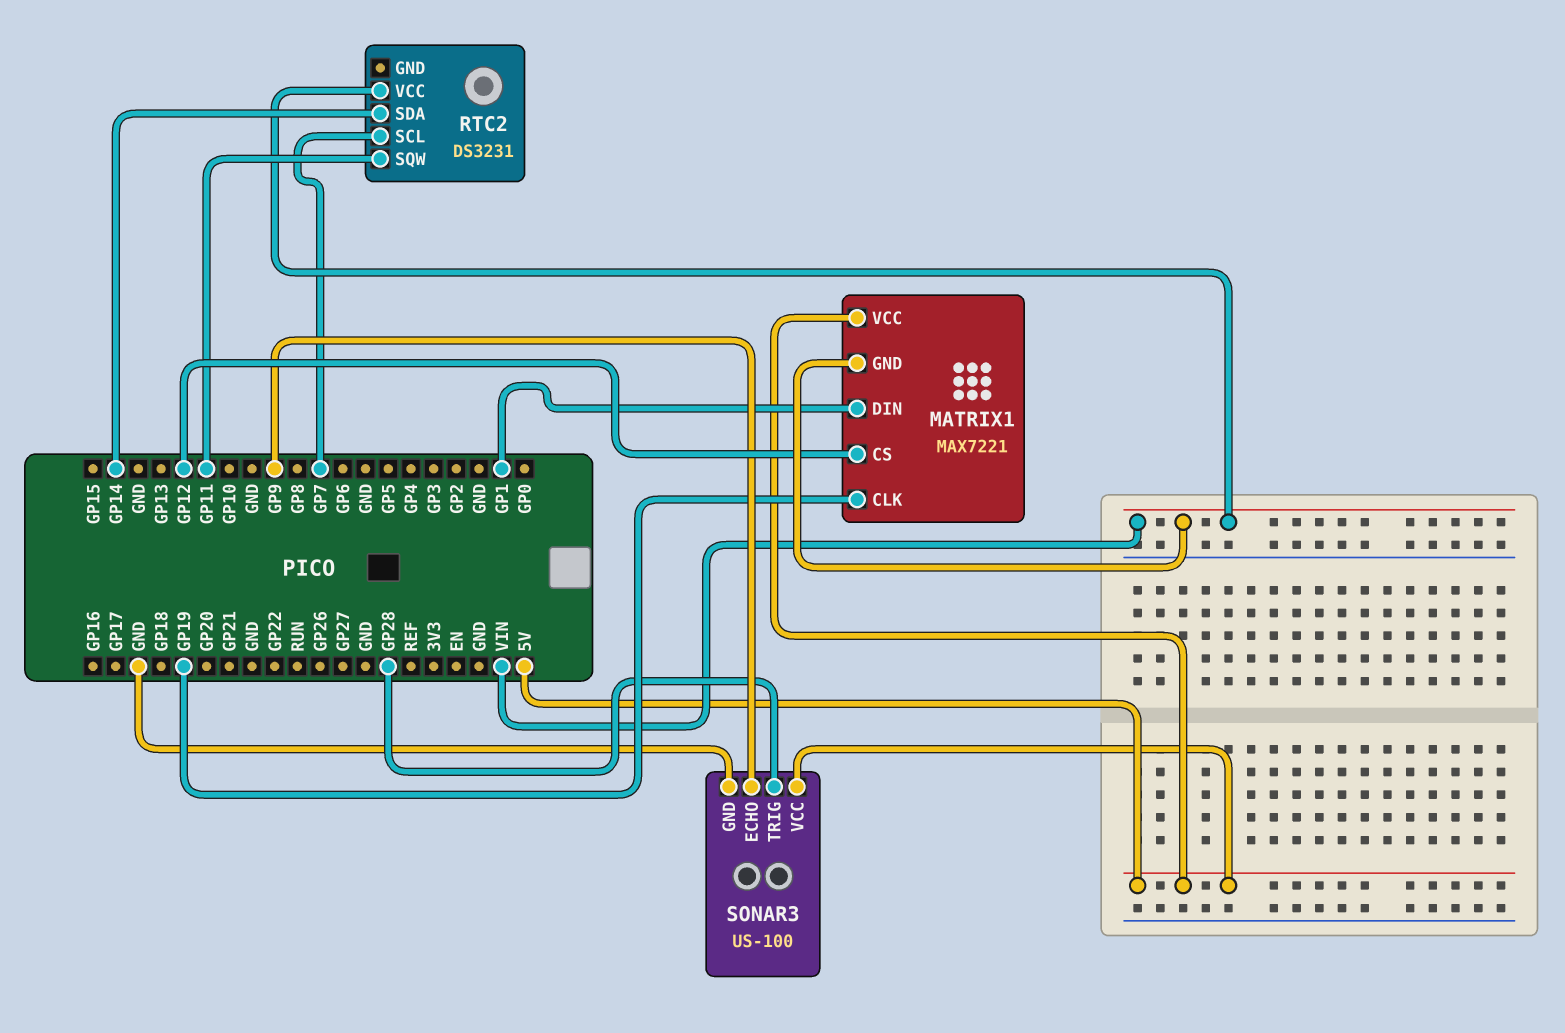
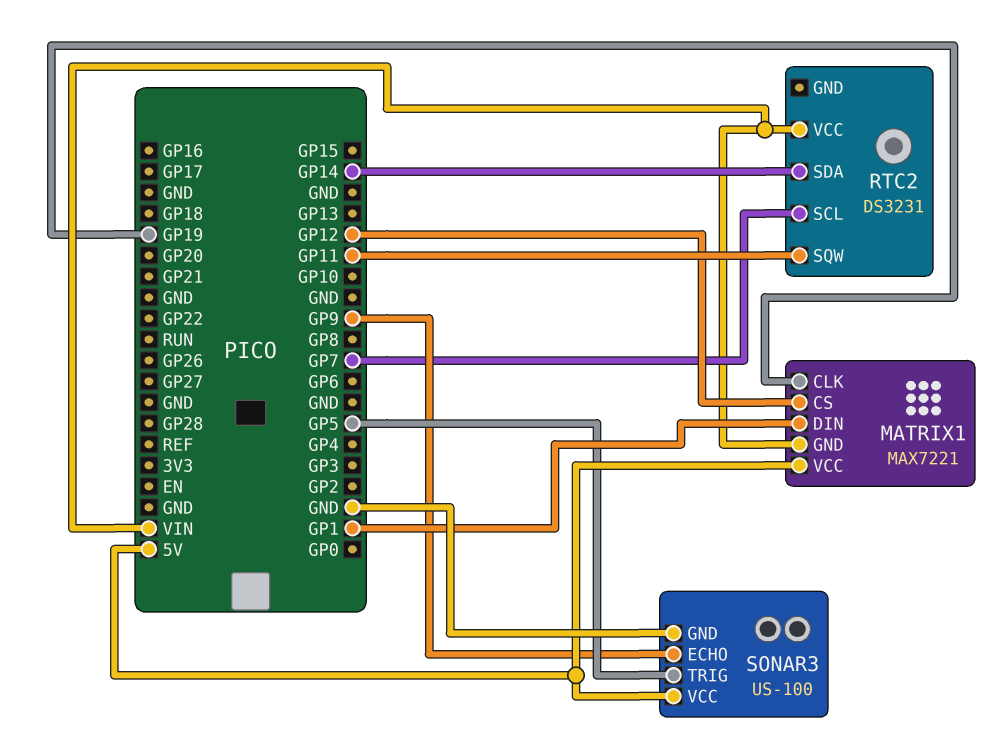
SONAR3 pin TRIG: GP28 -> GP5

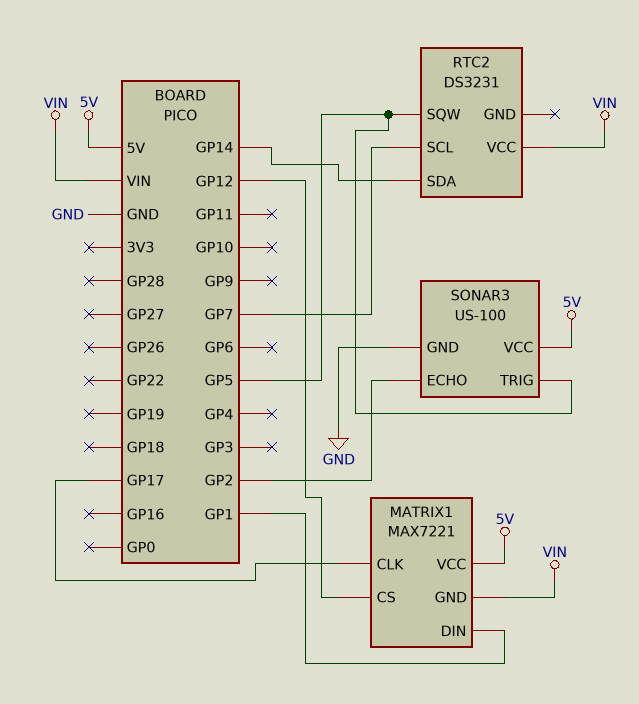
MATRIX1 pin CLK: GP19 -> GP17
RTC2 pin SQW: GP11 -> GP5
SONAR3 pin ECHO: GP9 -> GP2

